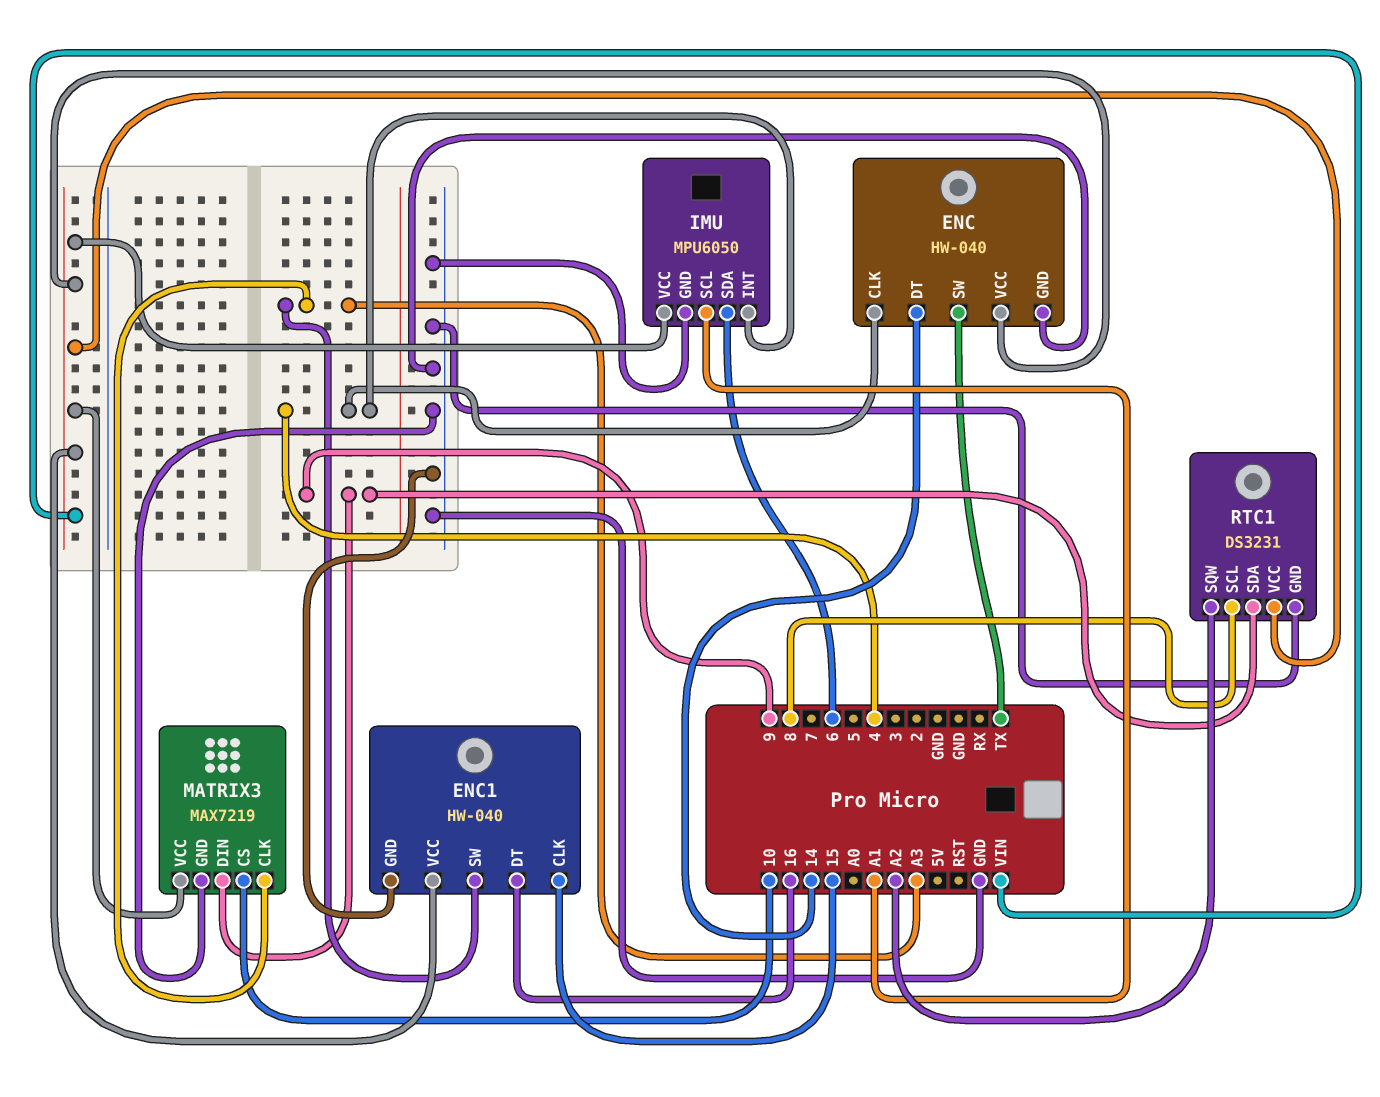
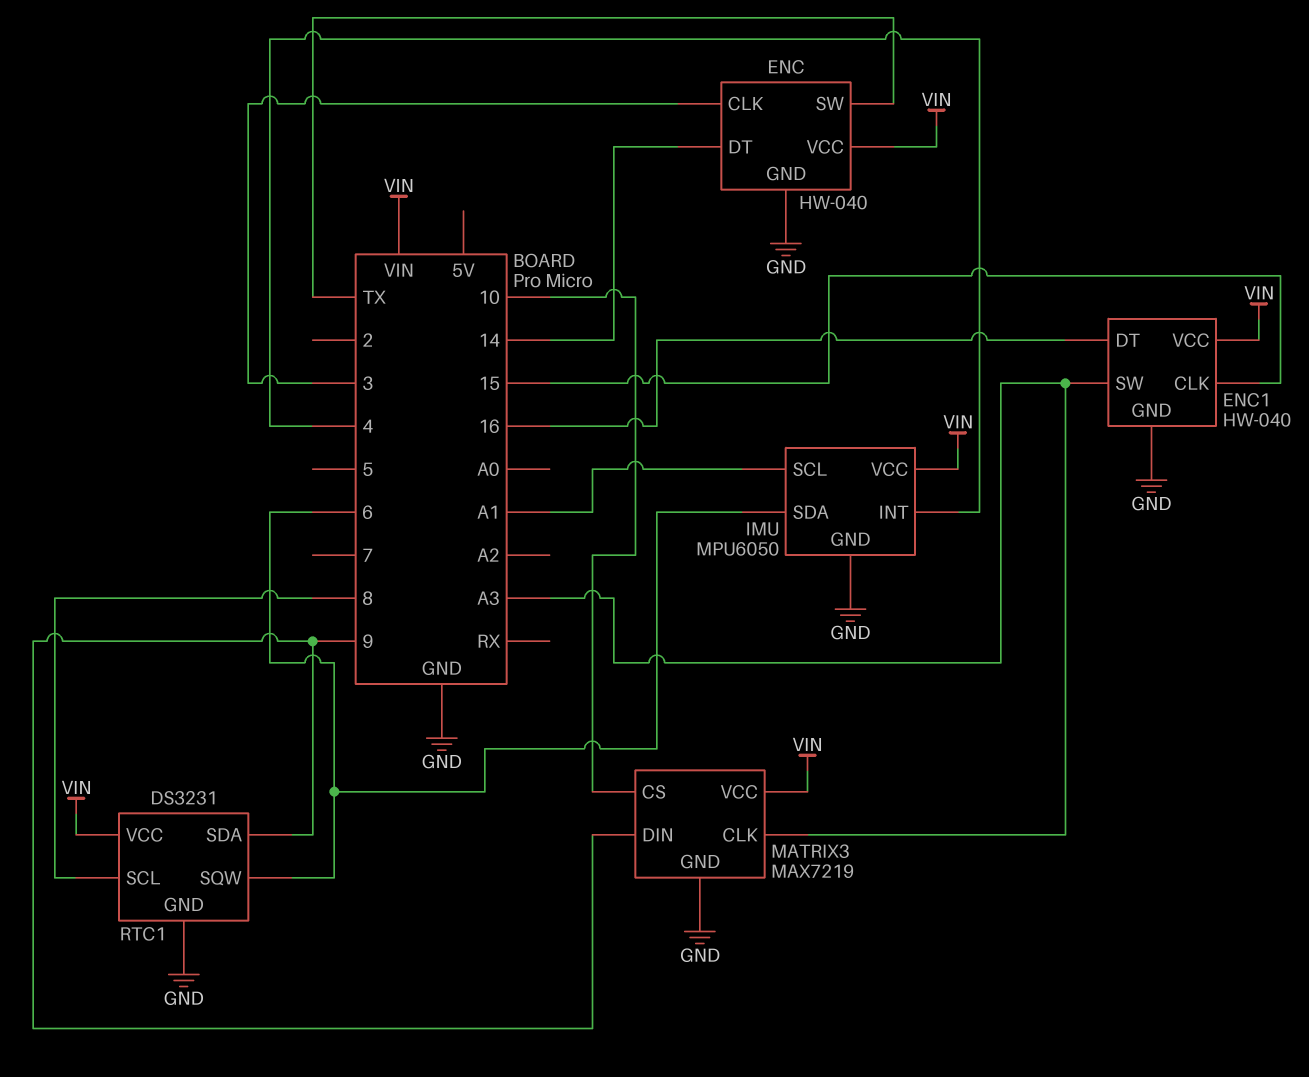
ENC pin CLK: 4 -> 3
RTC1 pin SQW: A2 -> 6

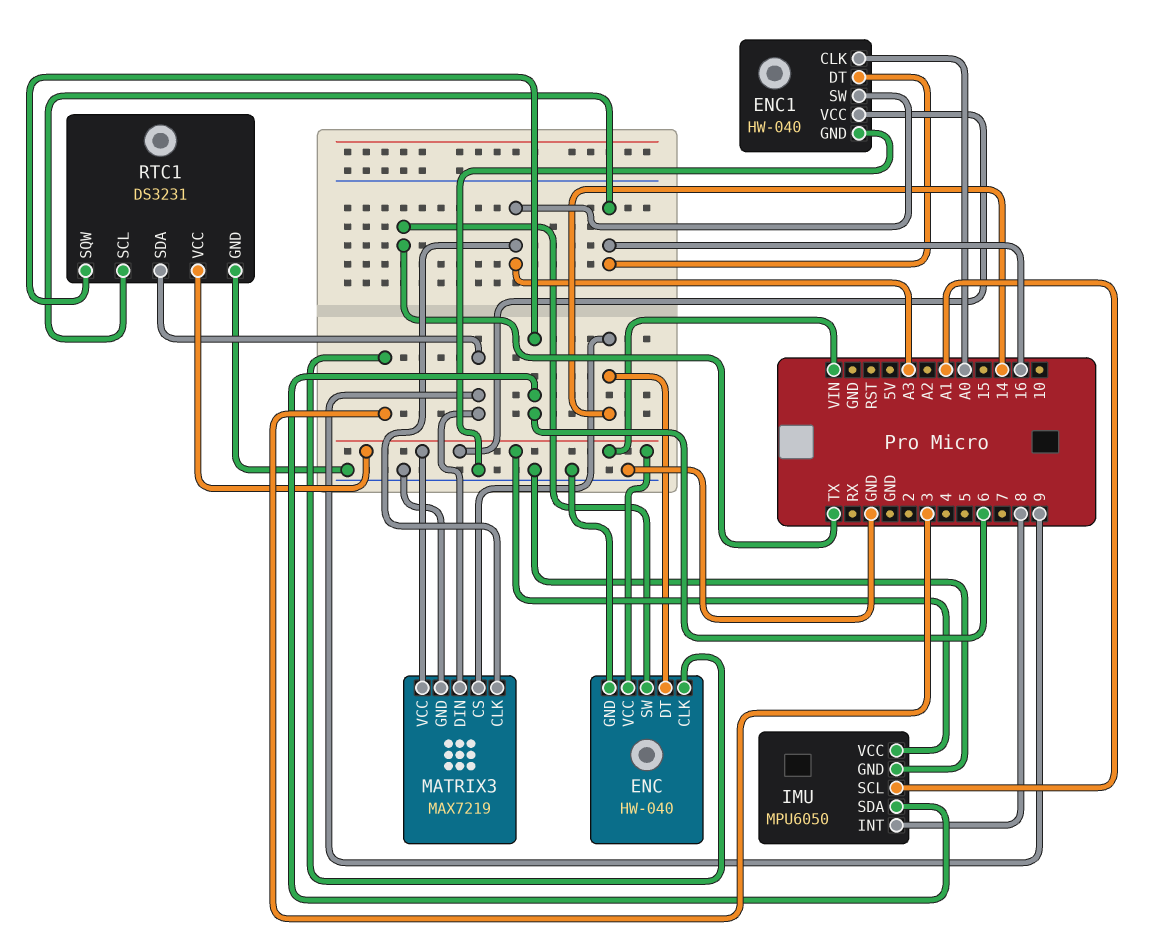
ENC1 pin CLK: 15 -> A0
IMU pin INT: 4 -> 8
MATRIX3 pin CS: 10 -> 14
RTC1 pin SCL: 8 -> 16

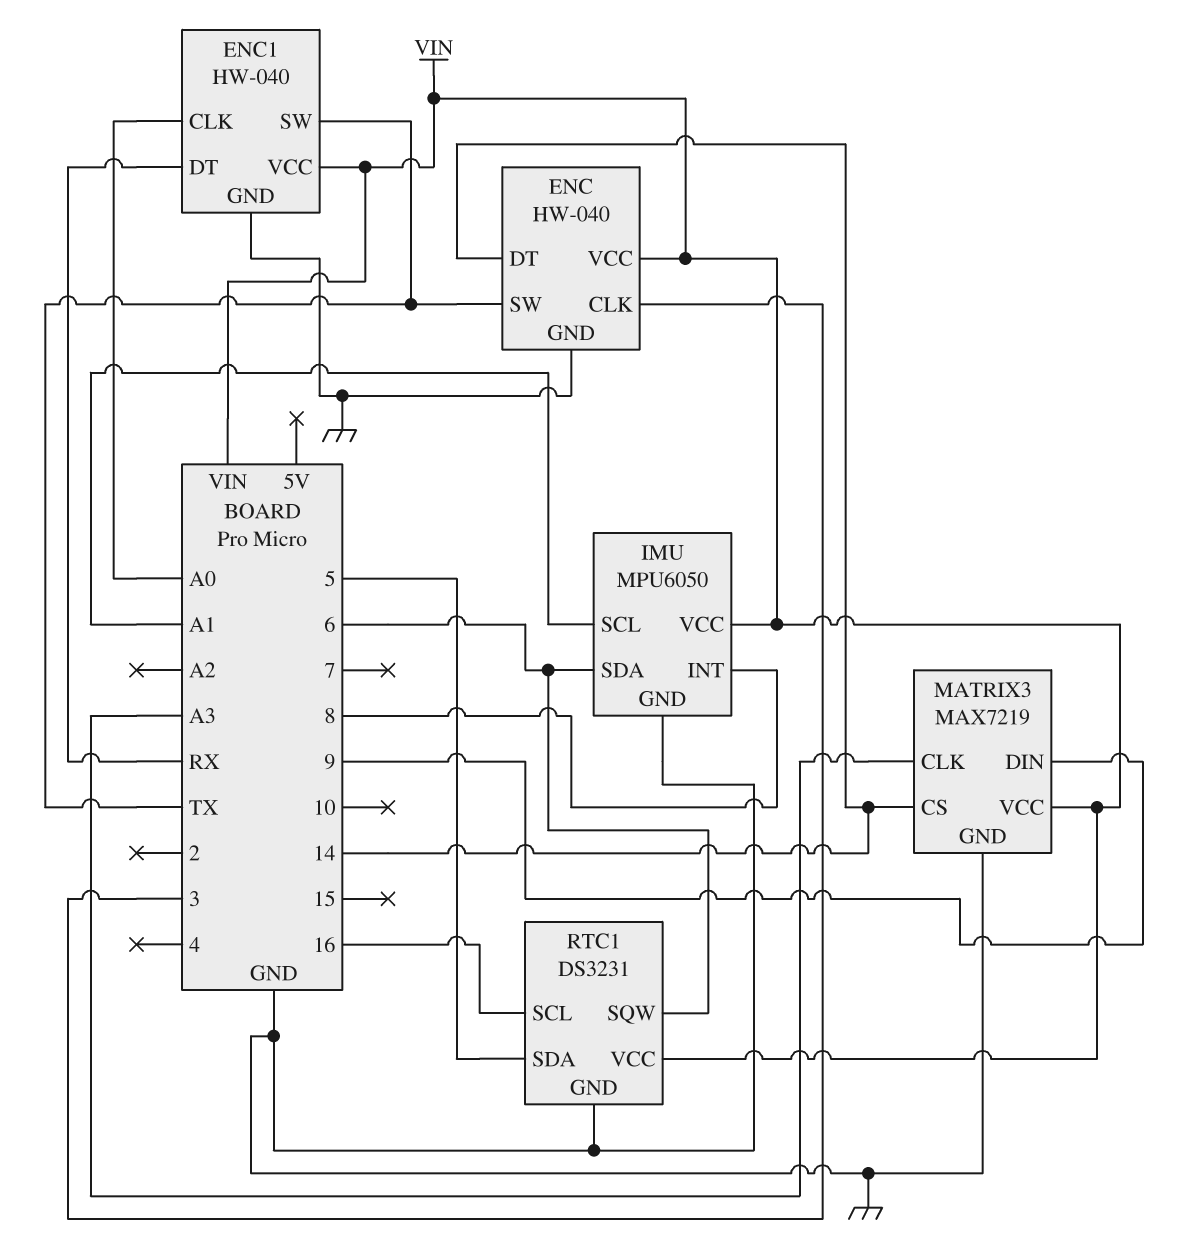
ENC1 pin DT: 16 -> RX
ENC1 pin SW: A3 -> TX
RTC1 pin SDA: 9 -> 5

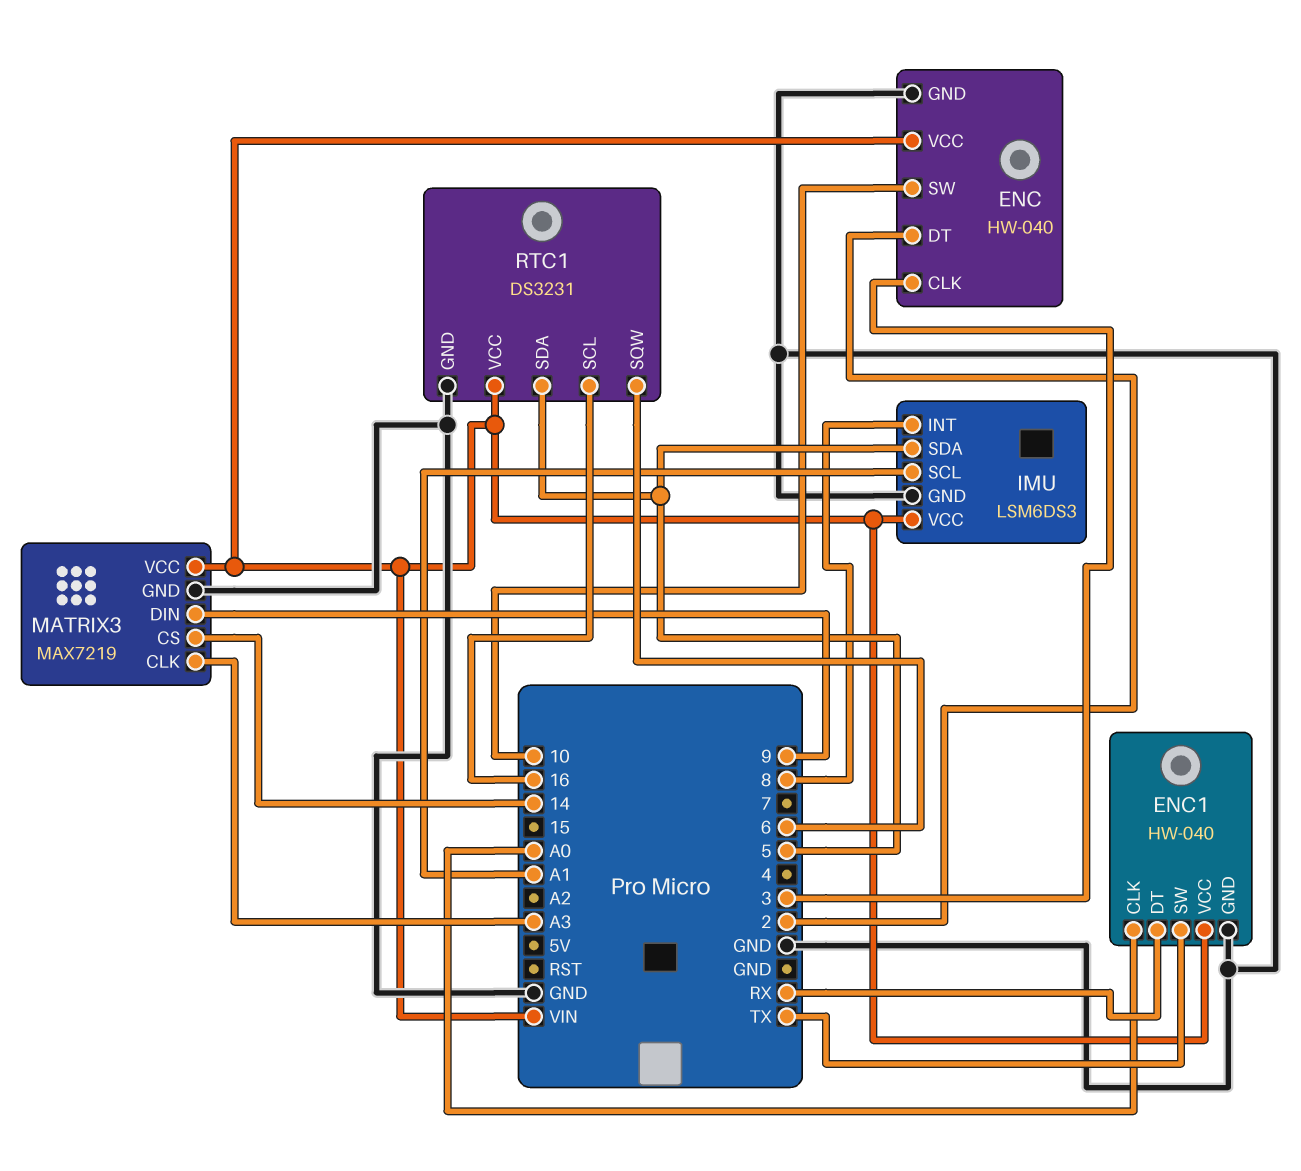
ENC pin DT: 14 -> 2
ENC pin SW: TX -> 10
IMU: MPU6050 -> LSM6DS3
IMU pin SDA: 6 -> 5

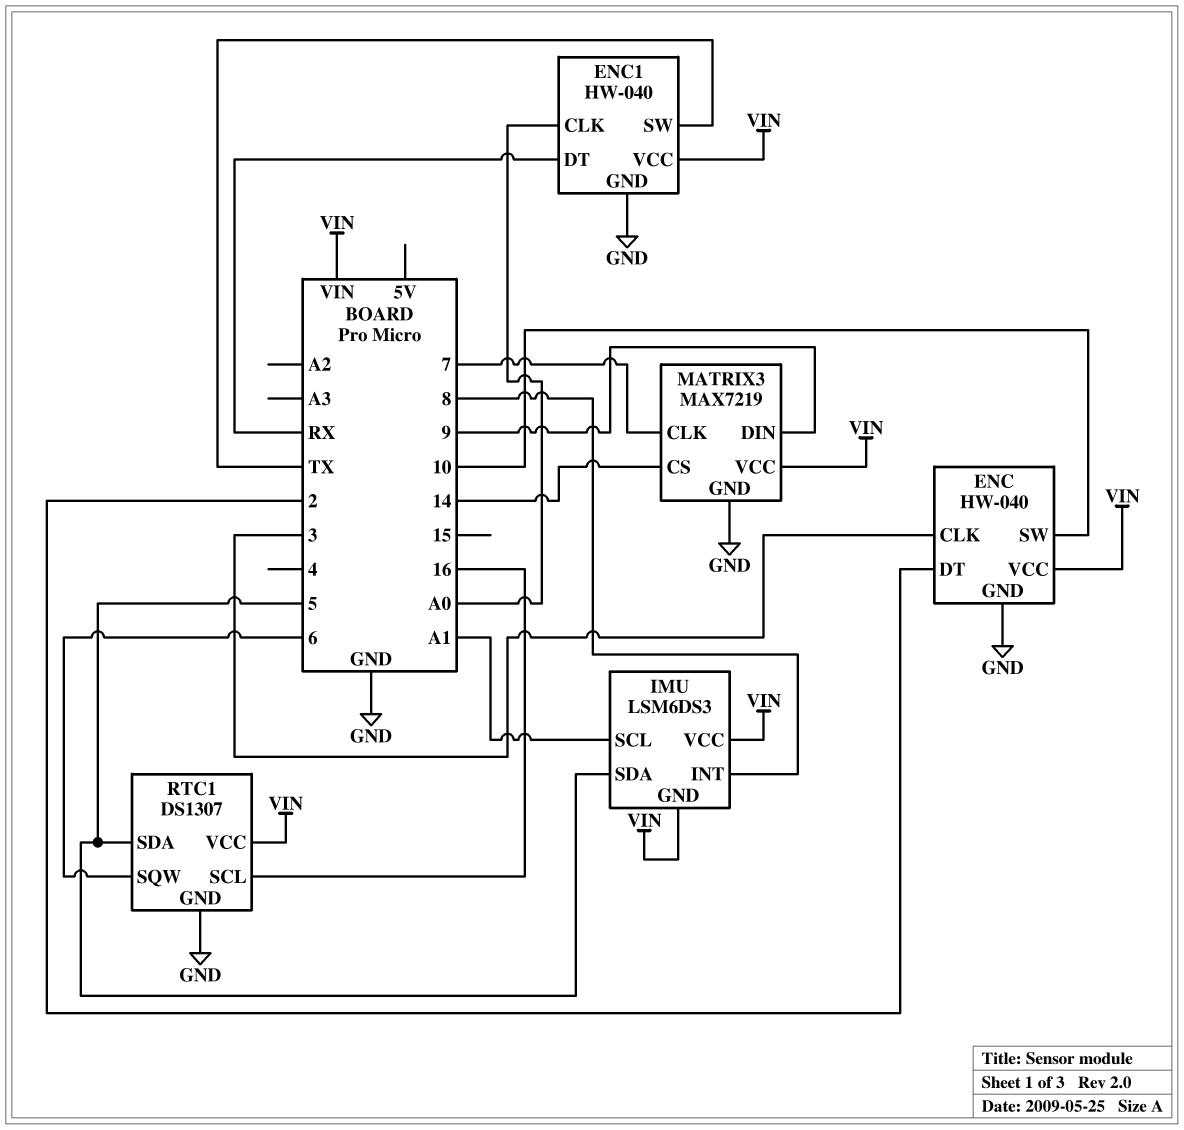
IMU pin GND: GND -> VIN
MATRIX3 pin CLK: A3 -> 7
RTC1: DS3231 -> DS1307

